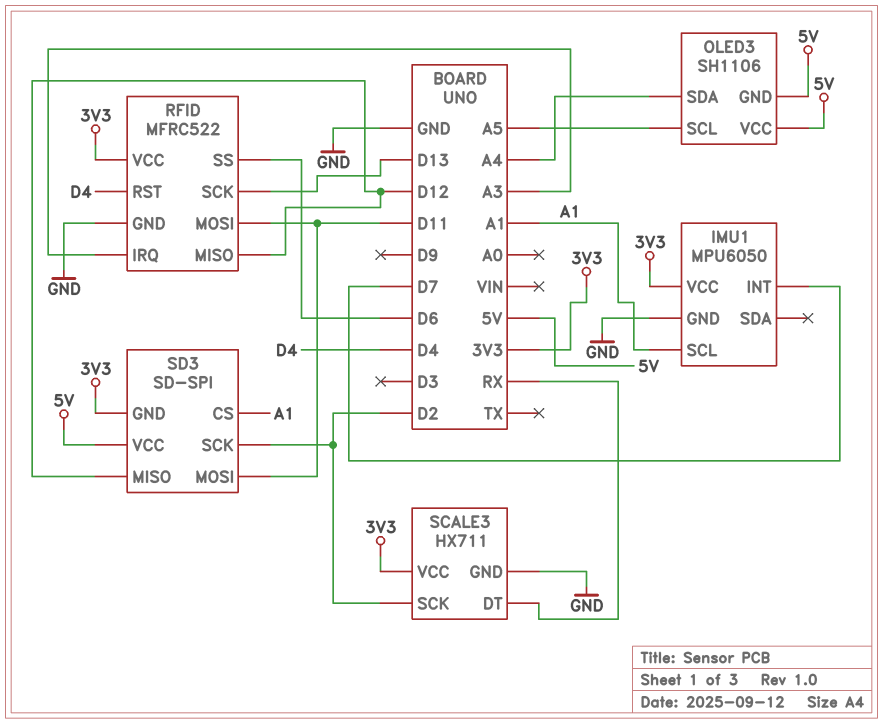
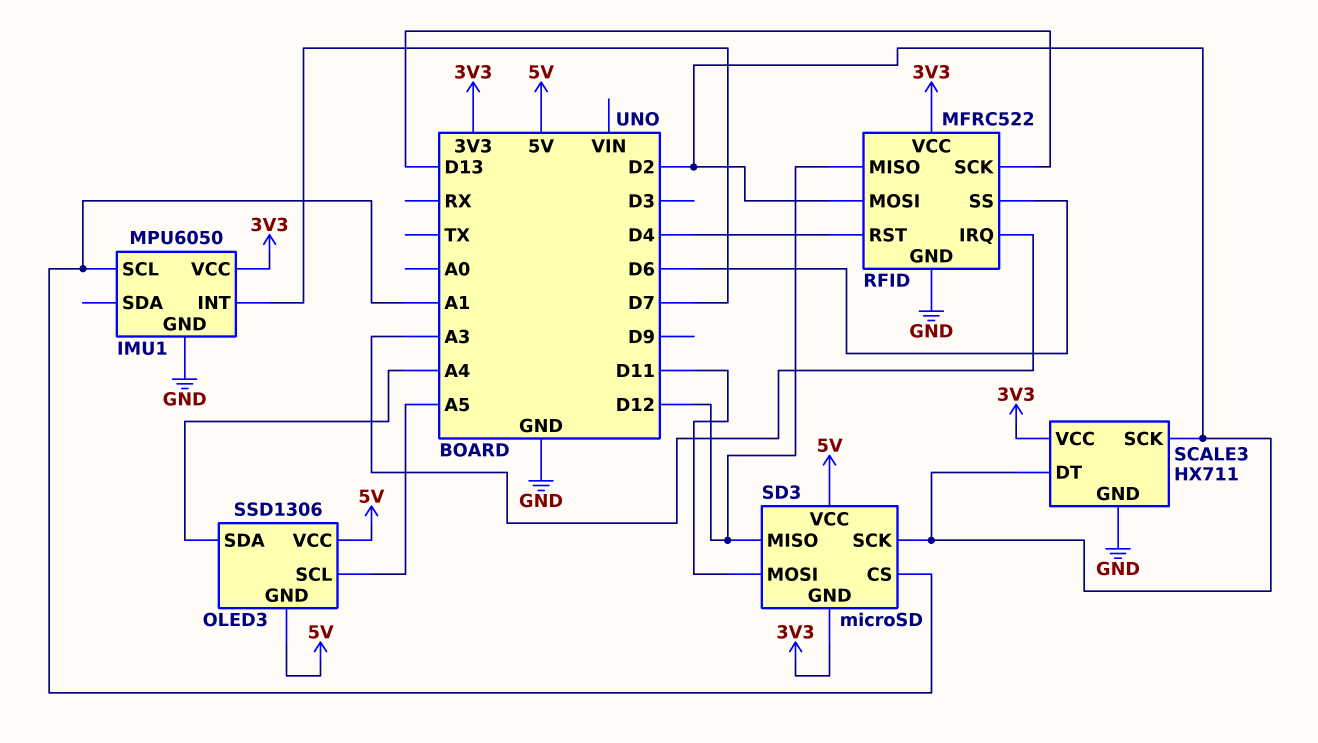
OLED3: SH1106 -> SSD1306
RFID pin MOSI: D11 -> D2
SCALE3 pin DT: RX -> D2
SD3: SD-SPI -> microSD

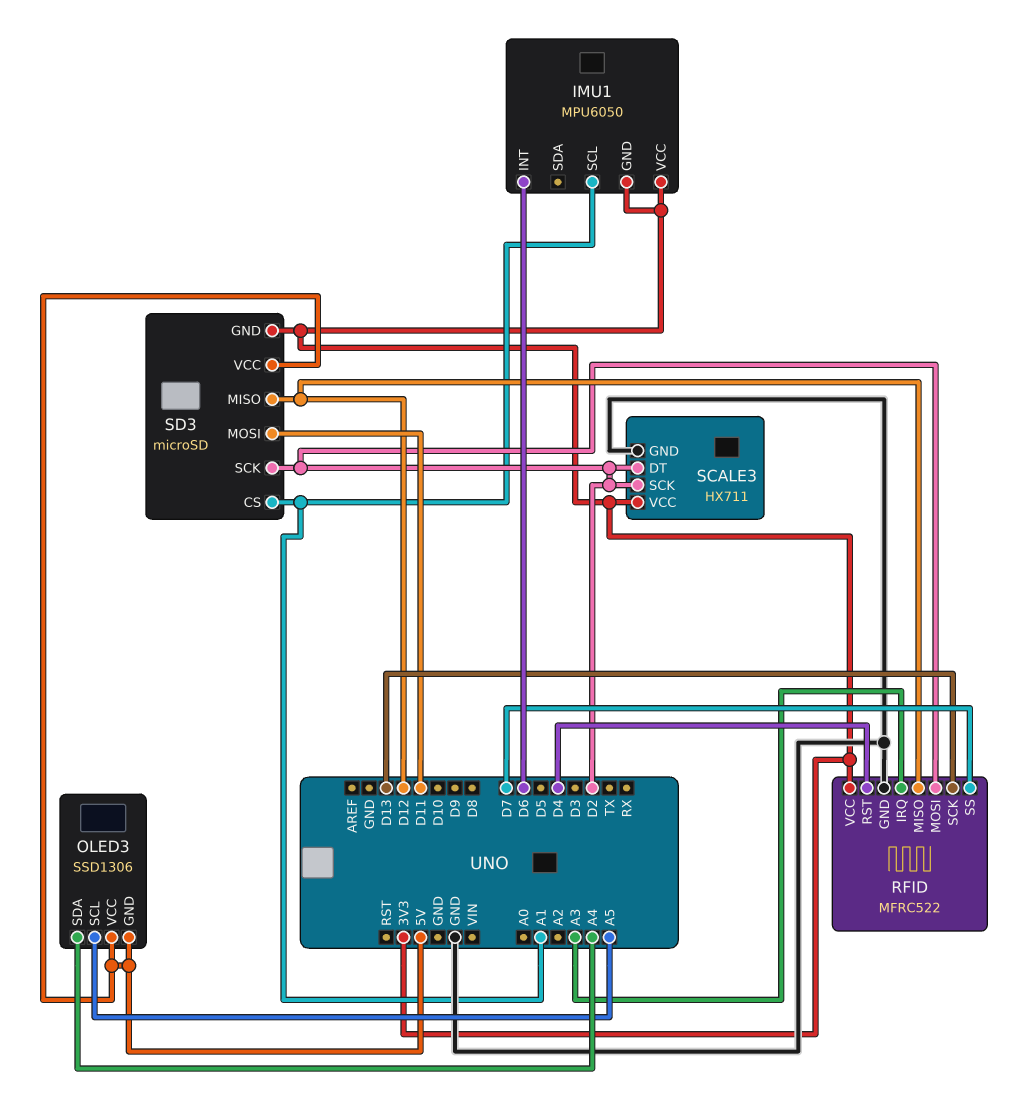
IMU1 pin GND: GND -> 3V3
IMU1 pin INT: D7 -> D6
RFID pin SS: D6 -> D7

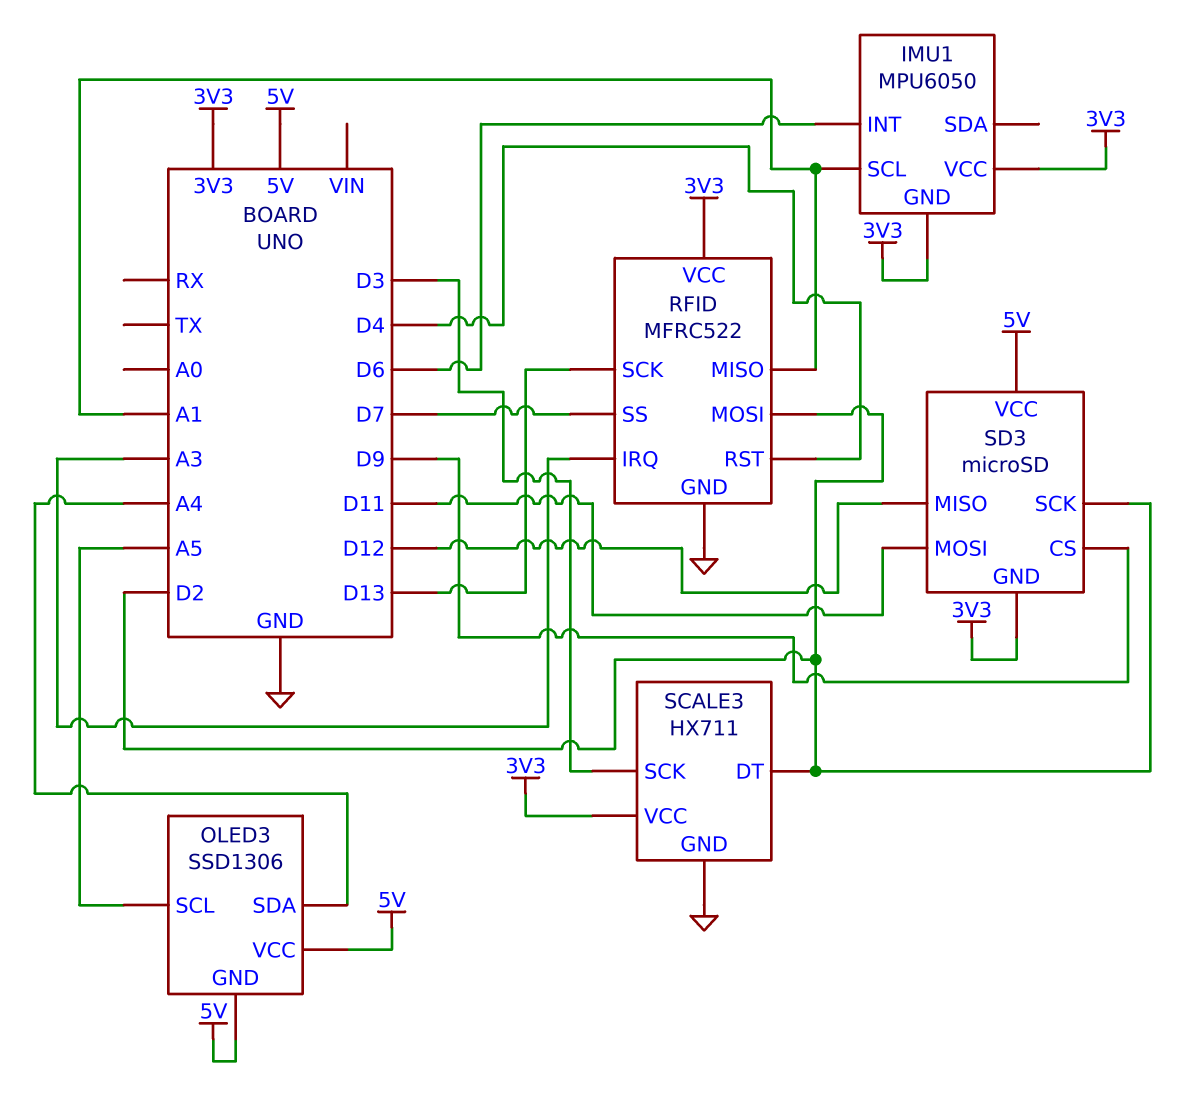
RFID pin MISO: D12 -> A1
SCALE3 pin SCK: D2 -> D3
SD3 pin CS: A1 -> D9

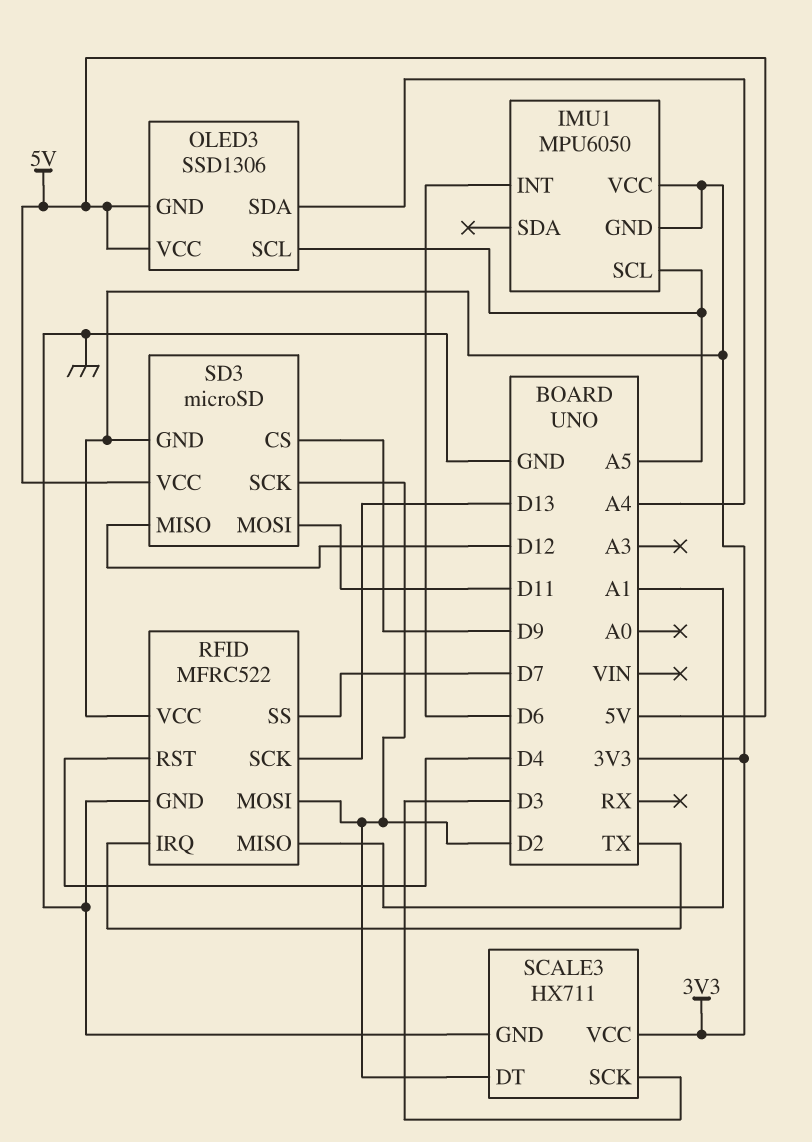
IMU1 pin SCL: A1 -> A5
RFID pin IRQ: A3 -> TX

